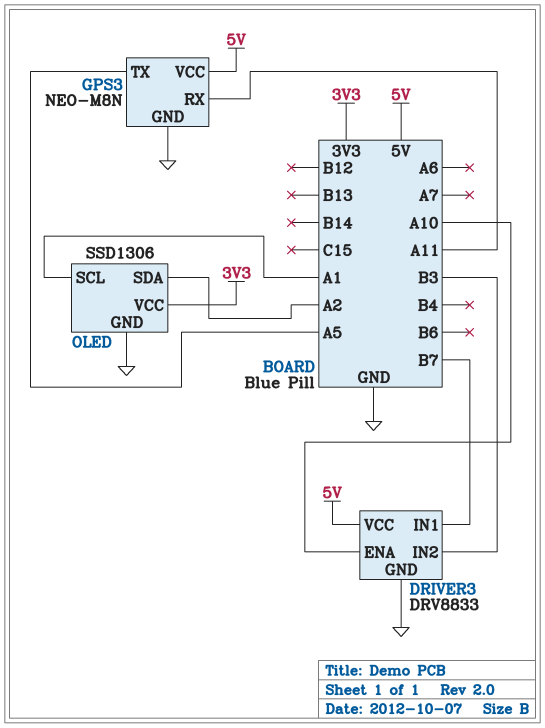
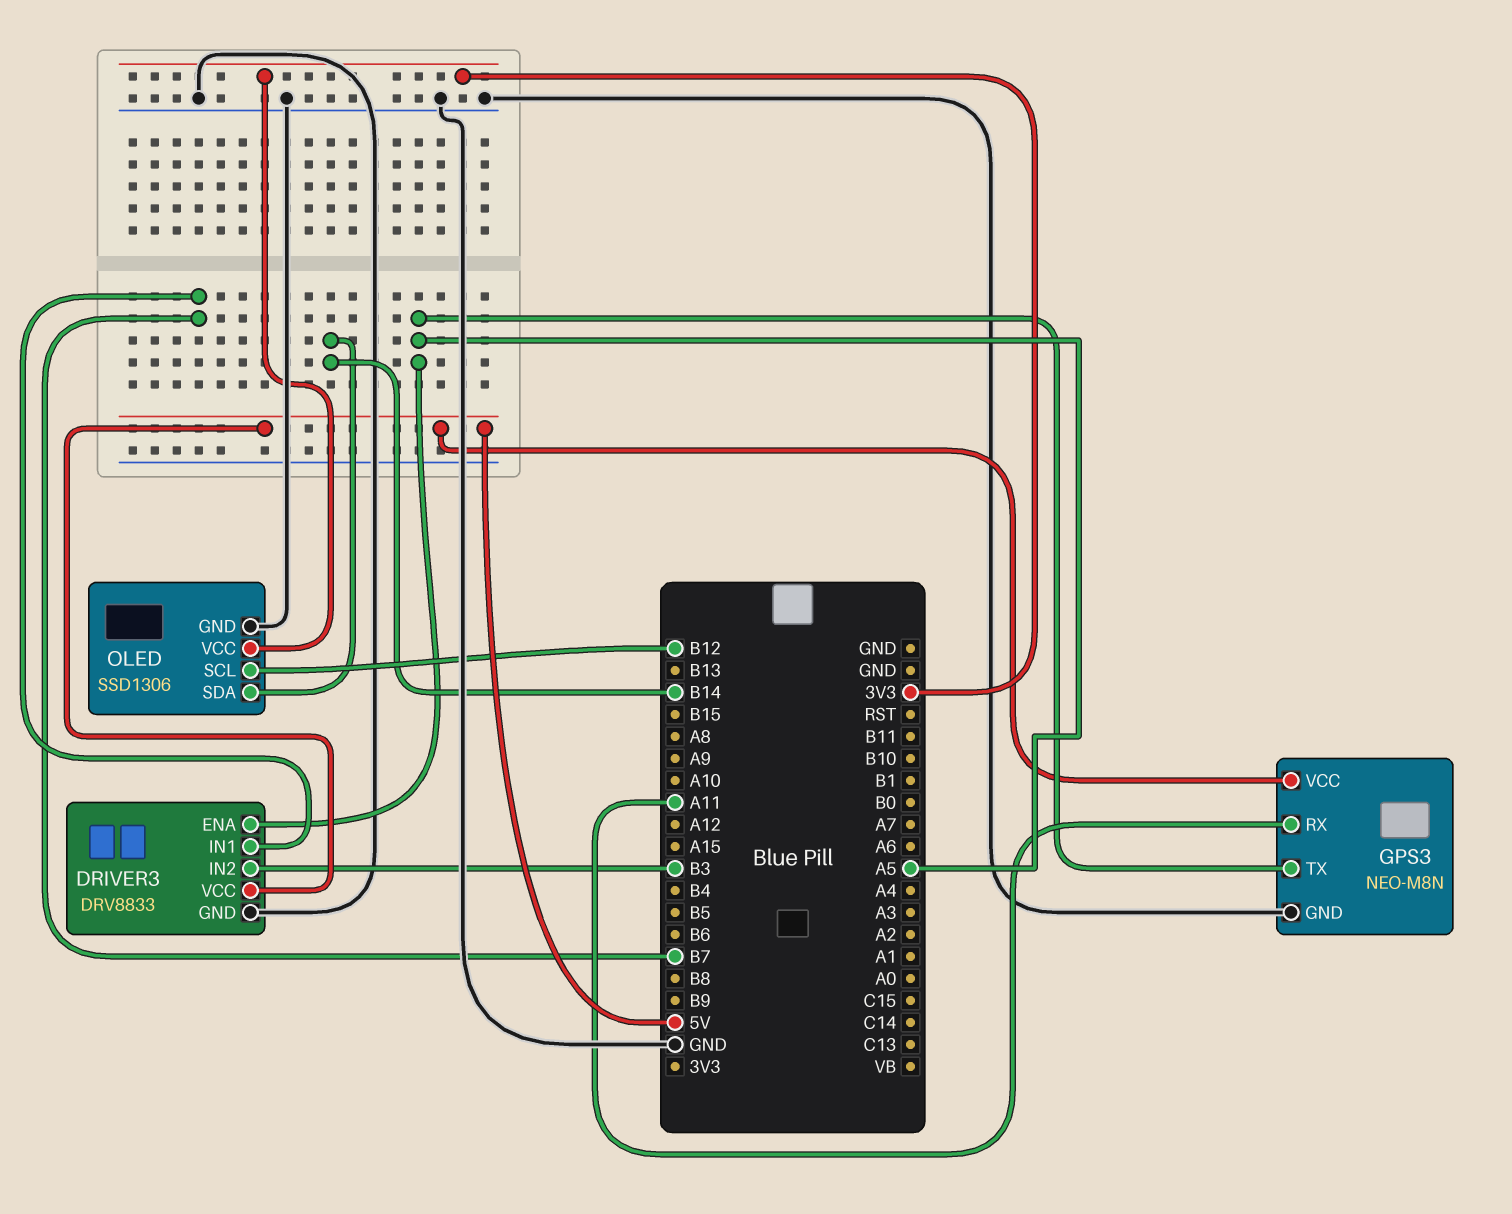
DRIVER3 pin ENA: A10 -> A5
OLED pin SCL: A1 -> B12
OLED pin SDA: A2 -> B14

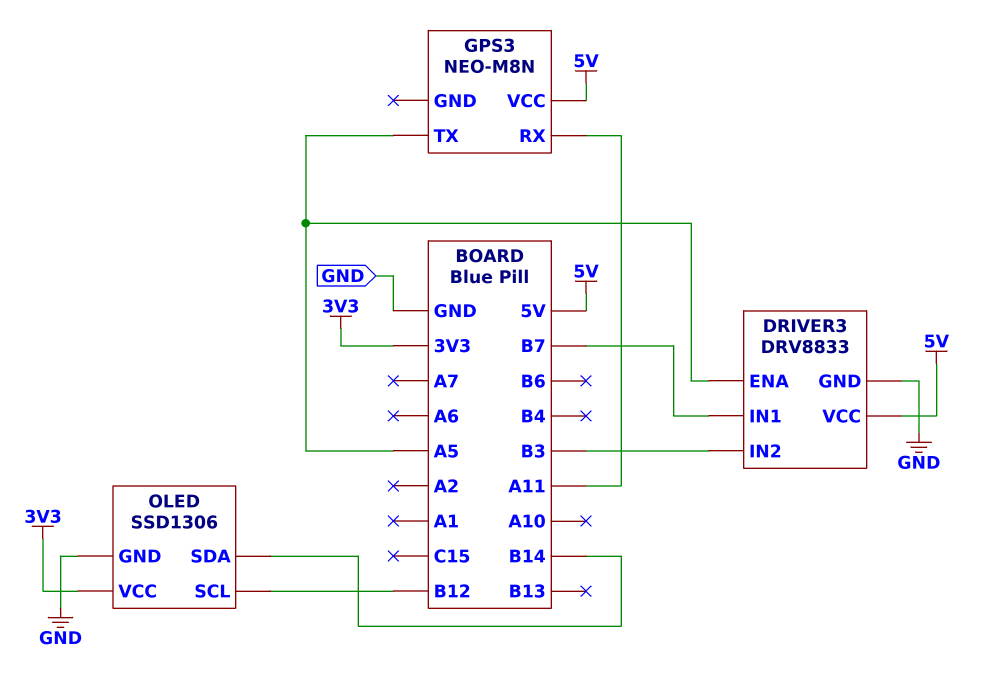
GPS3 pin GND: GND -> none

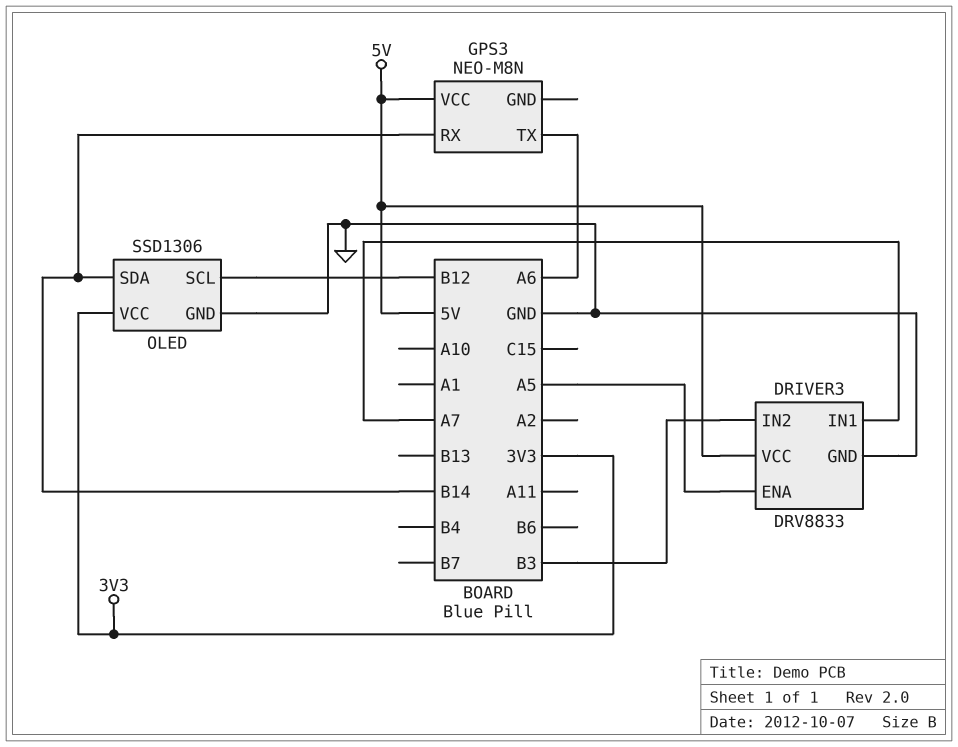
DRIVER3 pin IN1: B7 -> A7
GPS3 pin RX: A11 -> B14
GPS3 pin TX: A5 -> A6

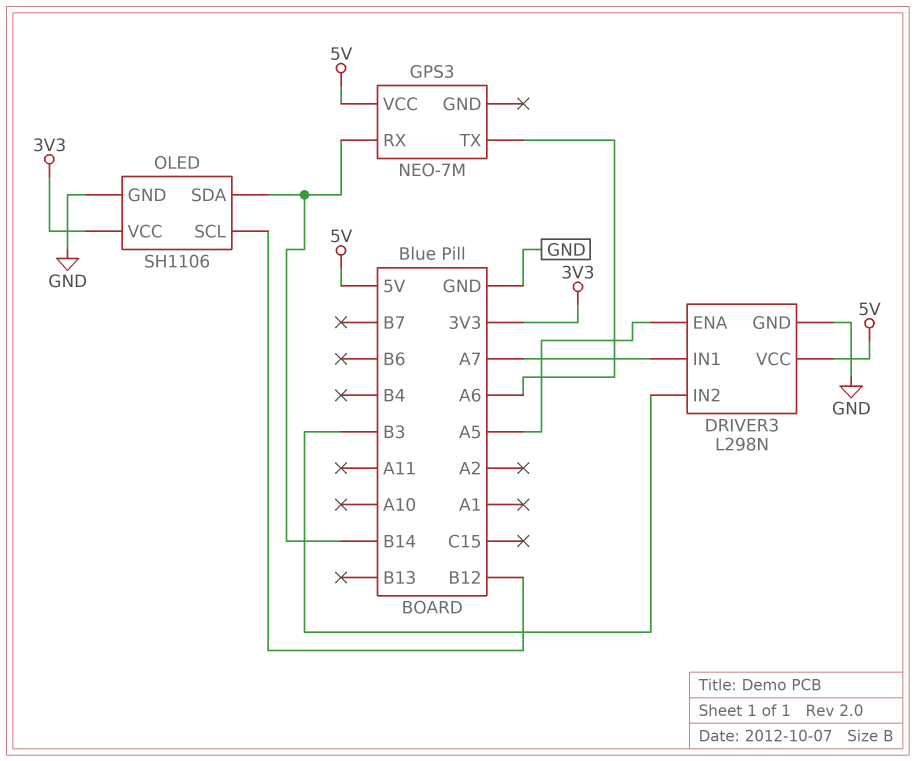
DRIVER3: DRV8833 -> L298N
GPS3: NEO-M8N -> NEO-7M
OLED: SSD1306 -> SH1106

